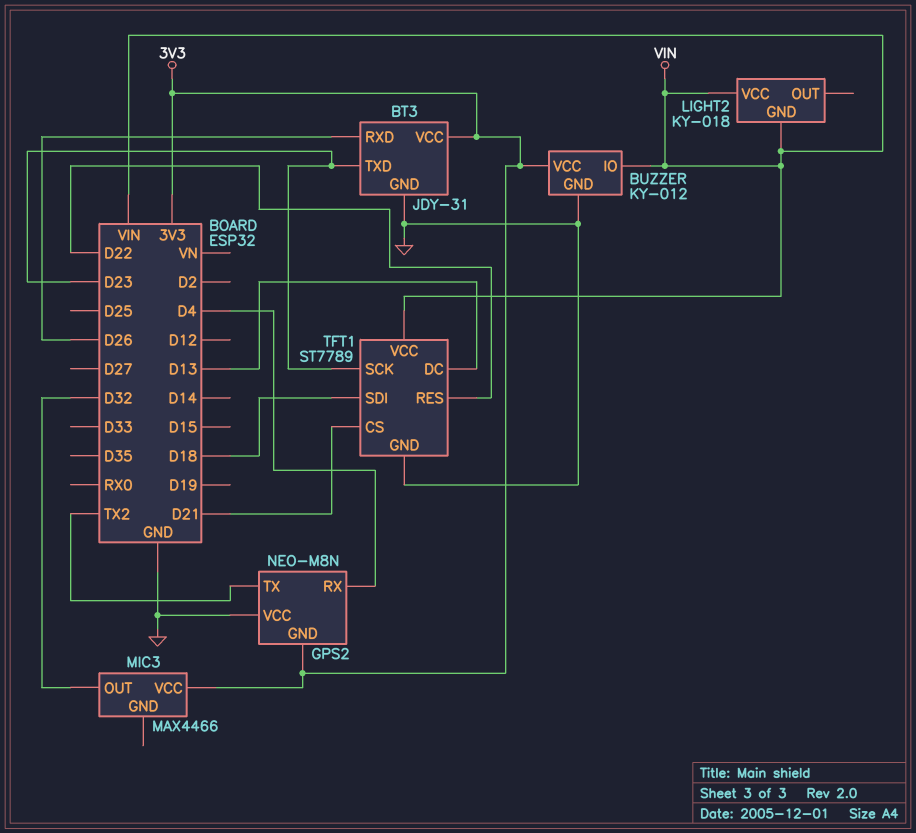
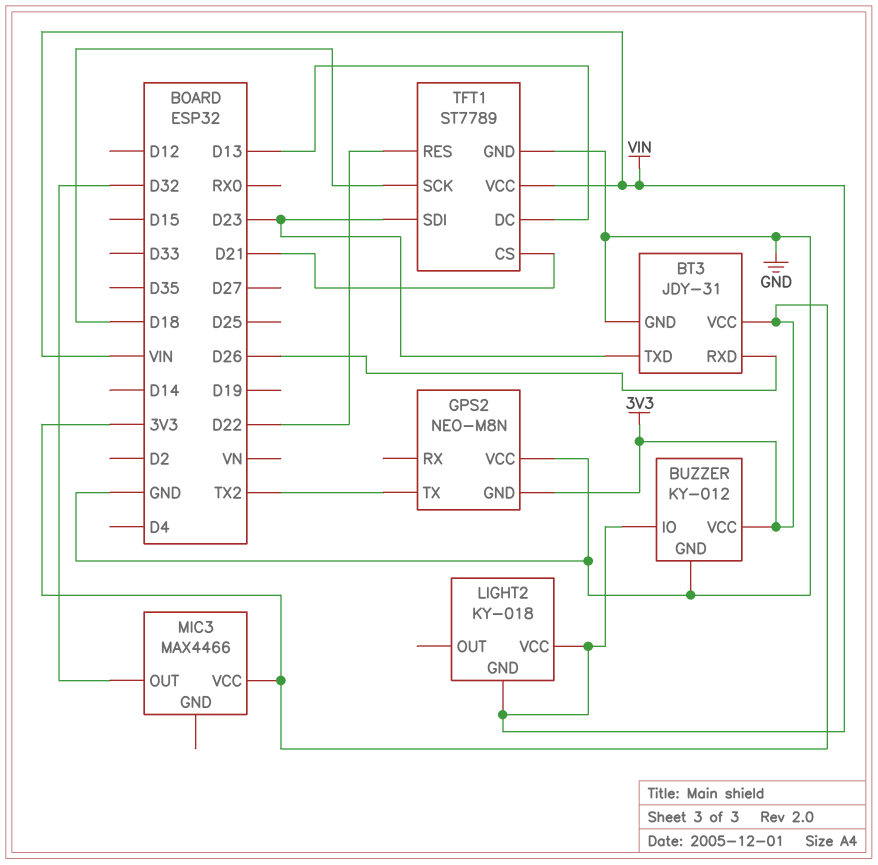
GPS2 pin RX: D4 -> none
TFT1 pin SCK: D23 -> D18
TFT1 pin SDI: D18 -> D23

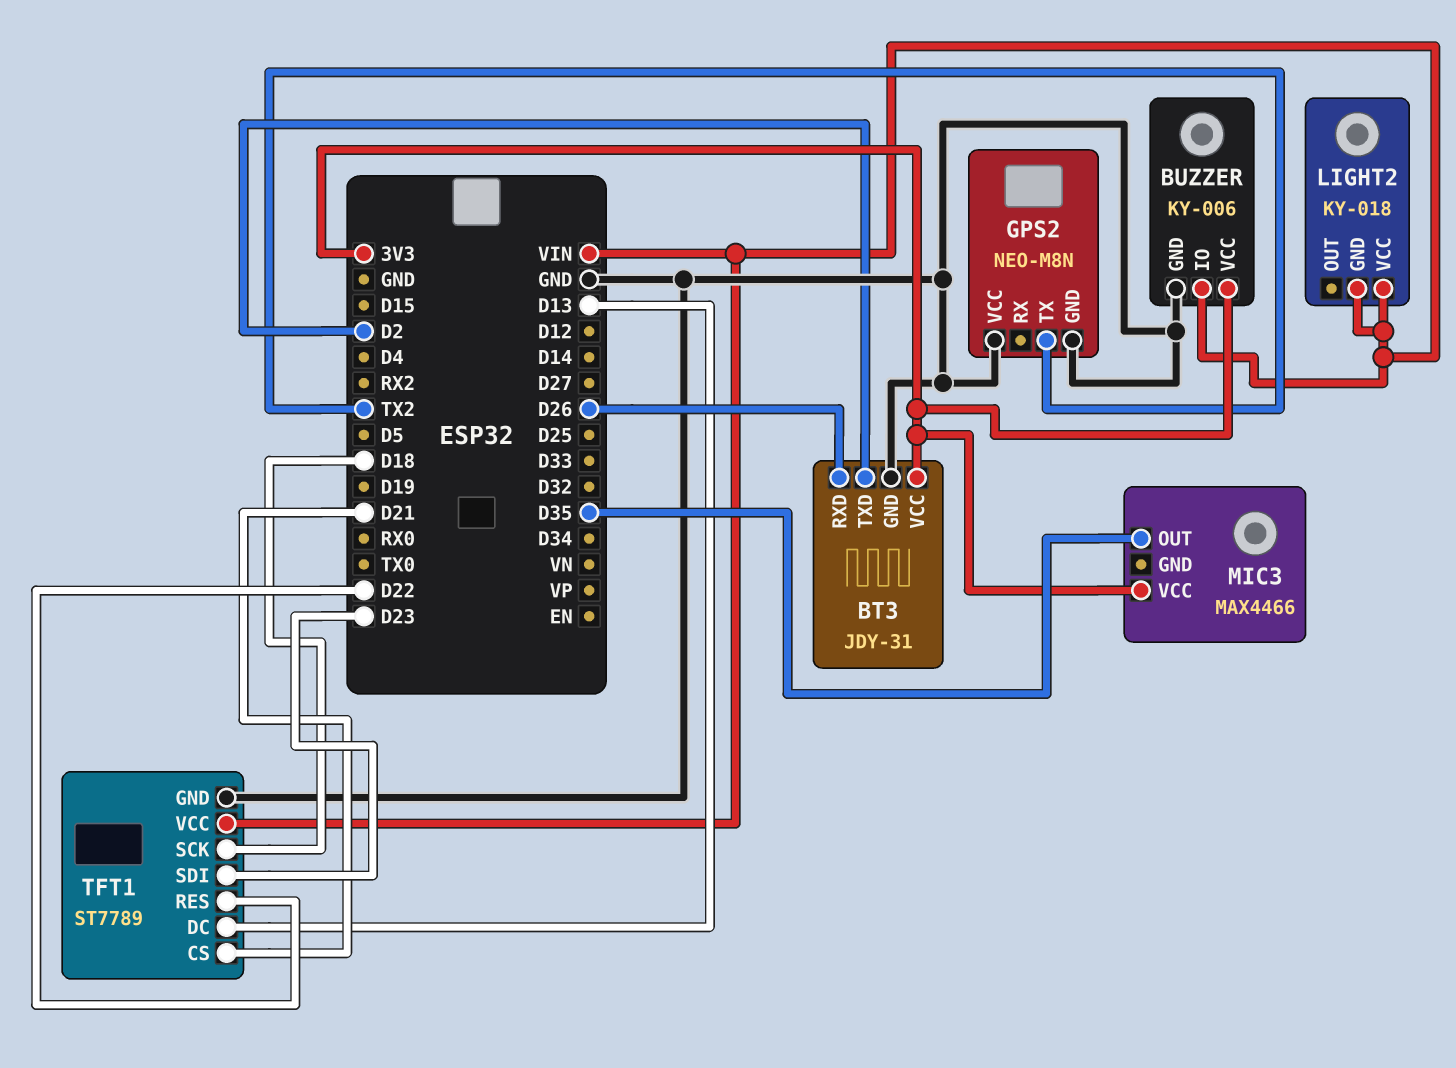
BT3 pin TXD: D23 -> D2
BUZZER: KY-012 -> KY-006
GPS2 pin GND: 3V3 -> GND
MIC3 pin OUT: D32 -> D35

